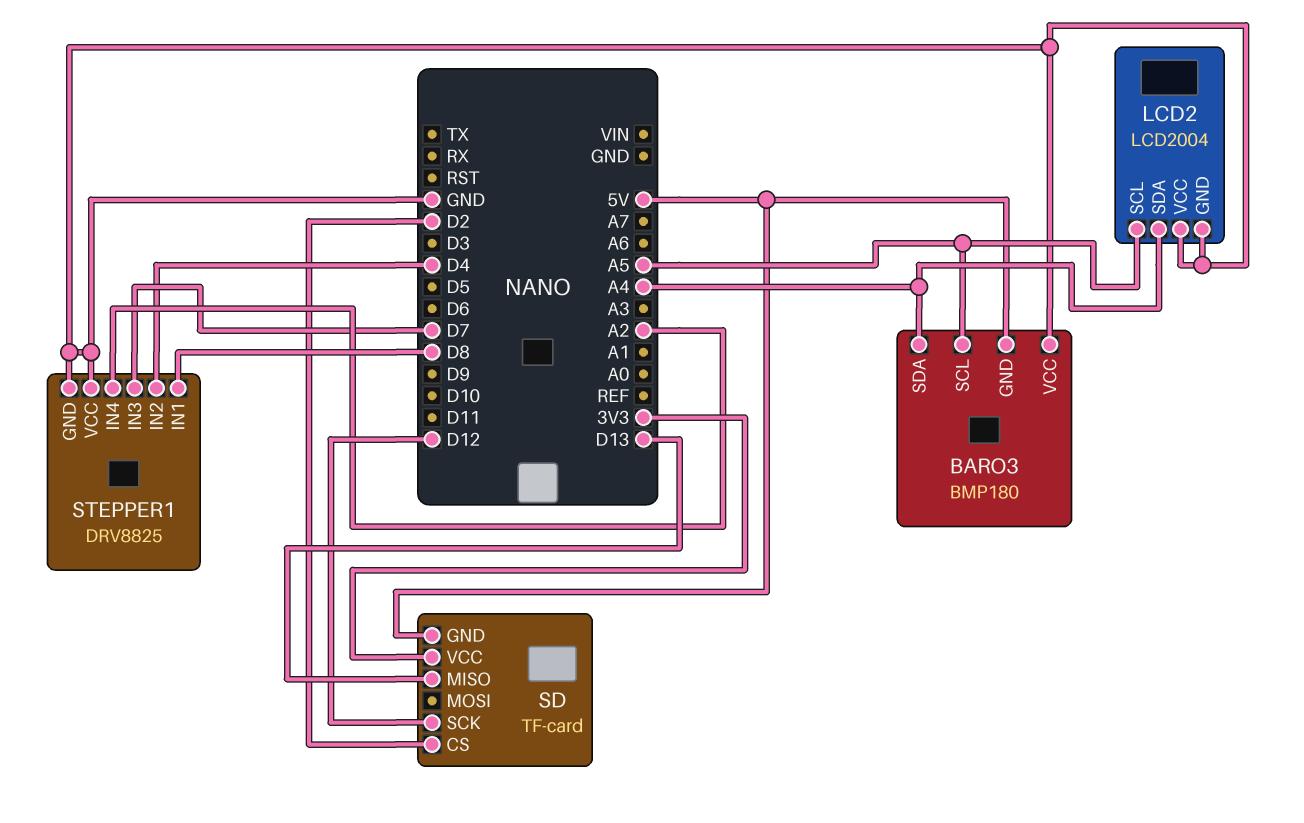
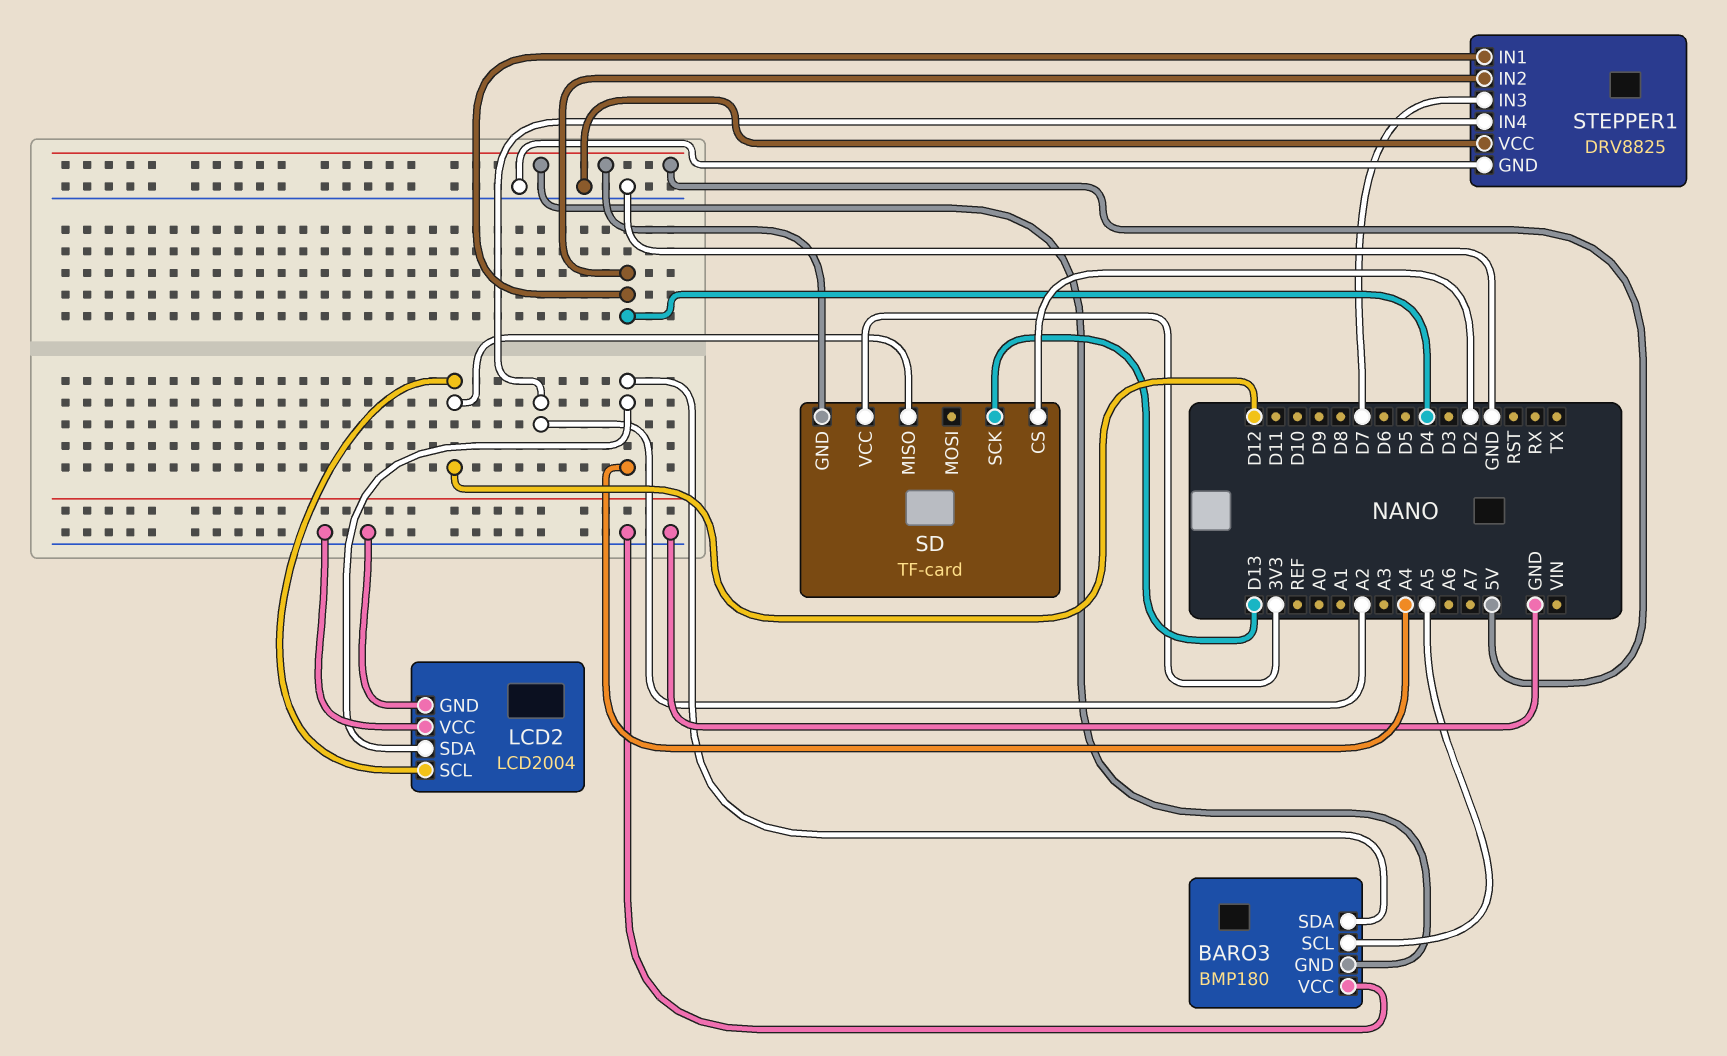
LCD2 pin SCL: A5 -> D12
SD pin MISO: D13 -> D12
SD pin SCK: D12 -> D13
STEPPER1 pin IN1: D8 -> D4

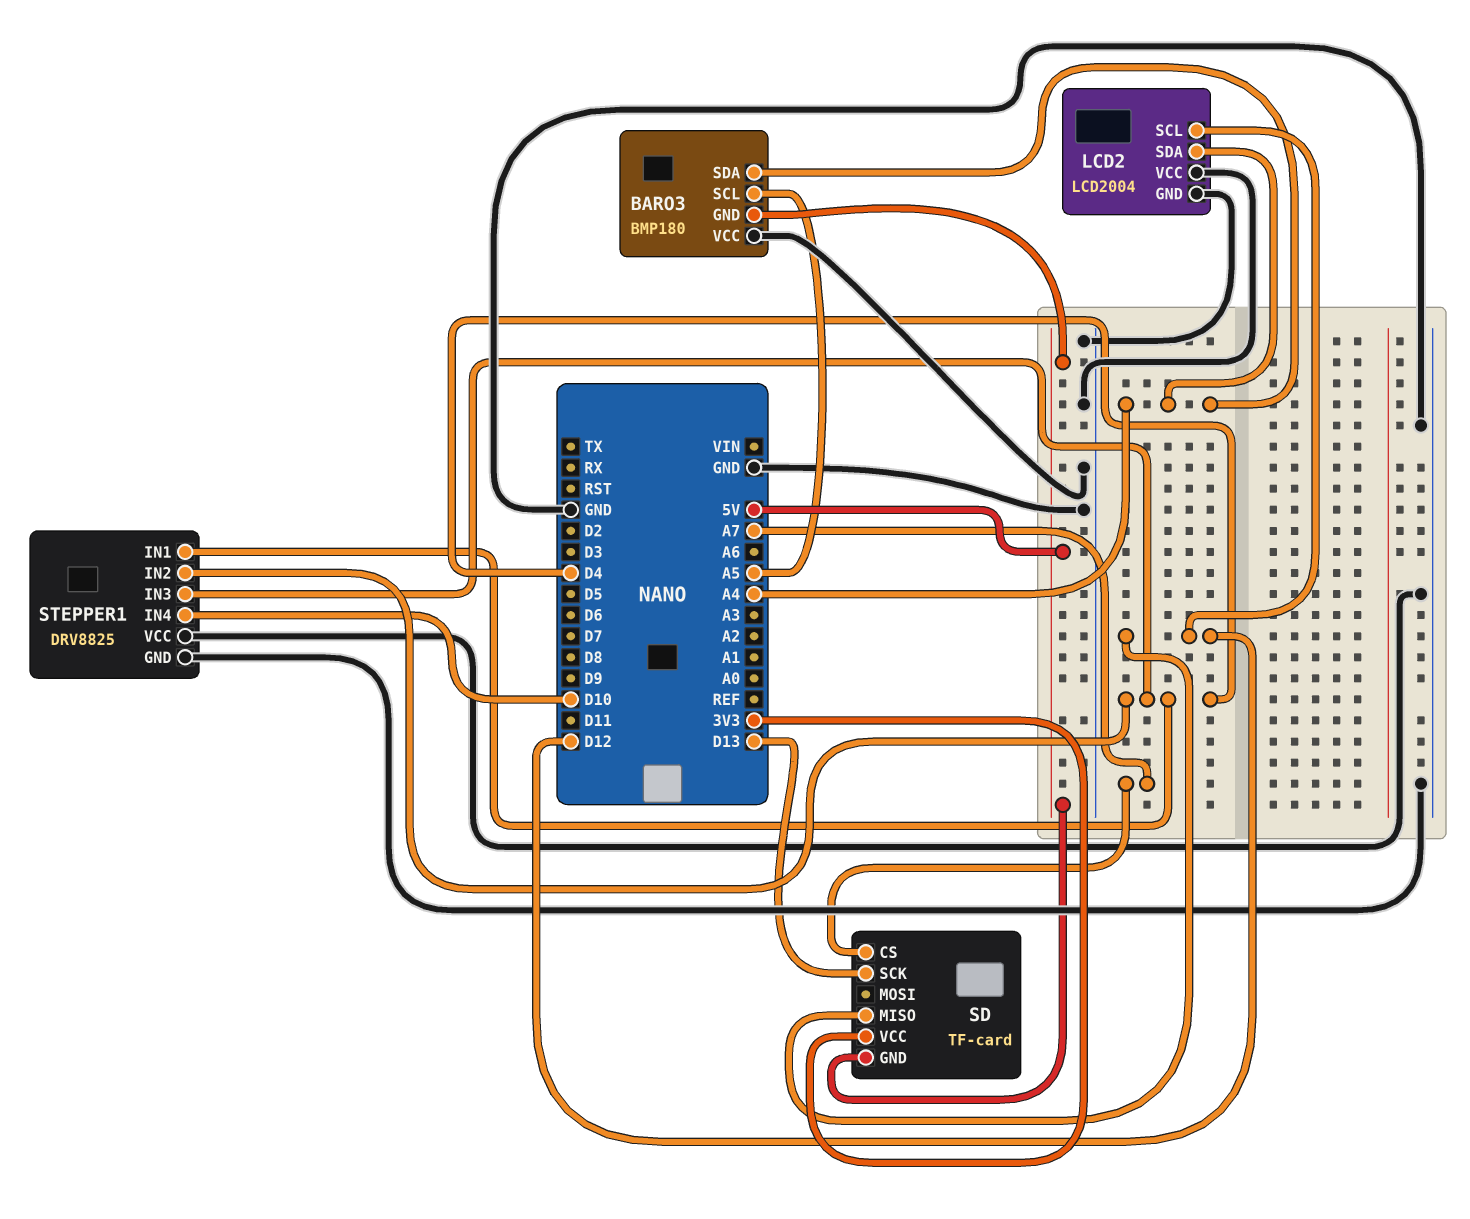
SD pin CS: D2 -> A7
STEPPER1 pin IN3: D7 -> D4
STEPPER1 pin IN4: A2 -> D10

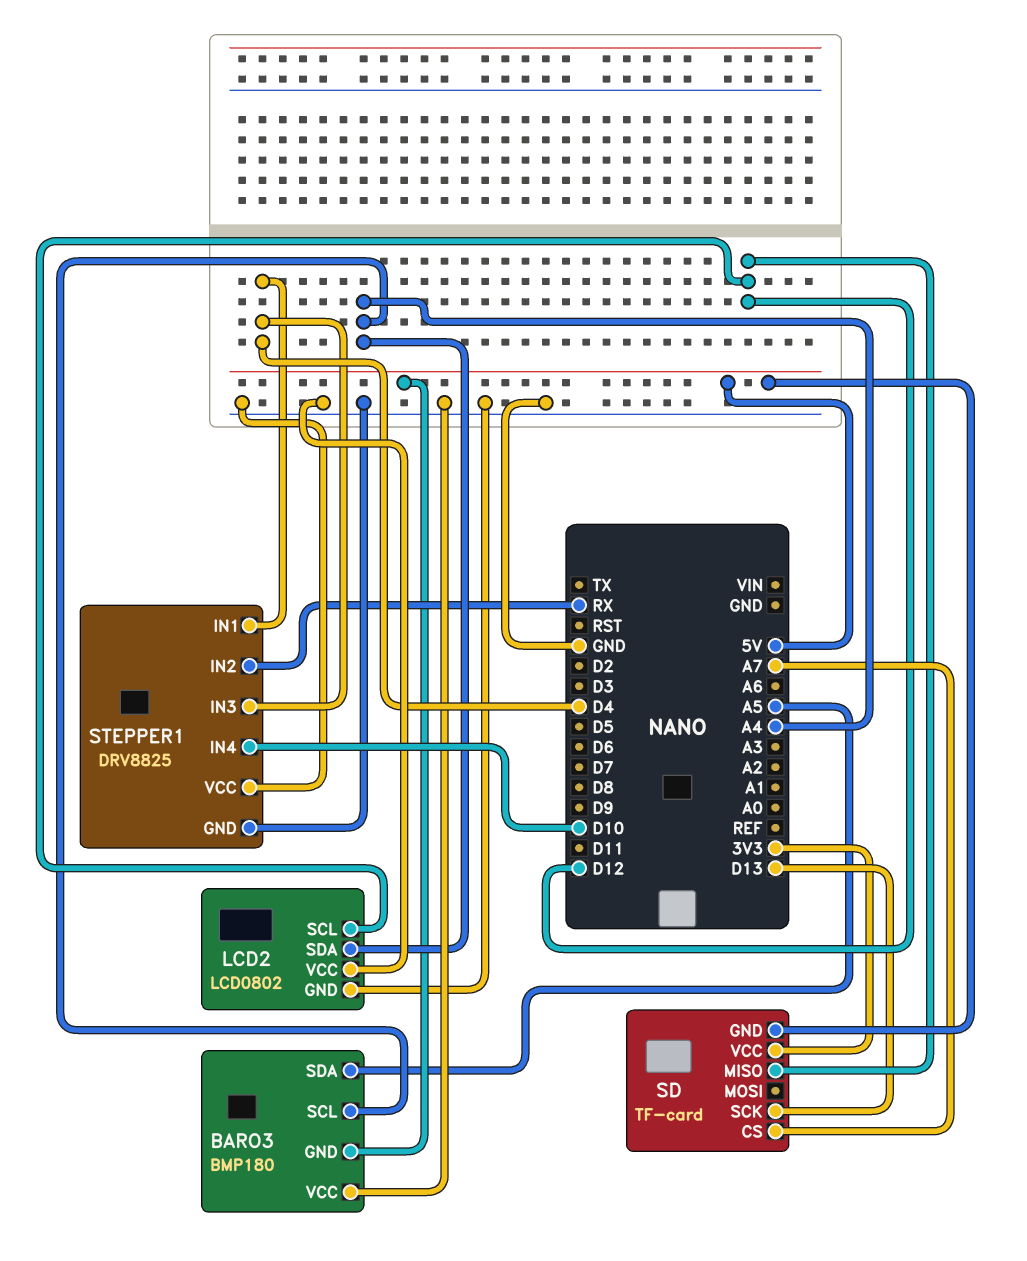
BARO3 pin SCL: A5 -> A4
BARO3 pin SDA: A4 -> A5
LCD2: LCD2004 -> LCD0802
STEPPER1 pin IN2: D4 -> RX

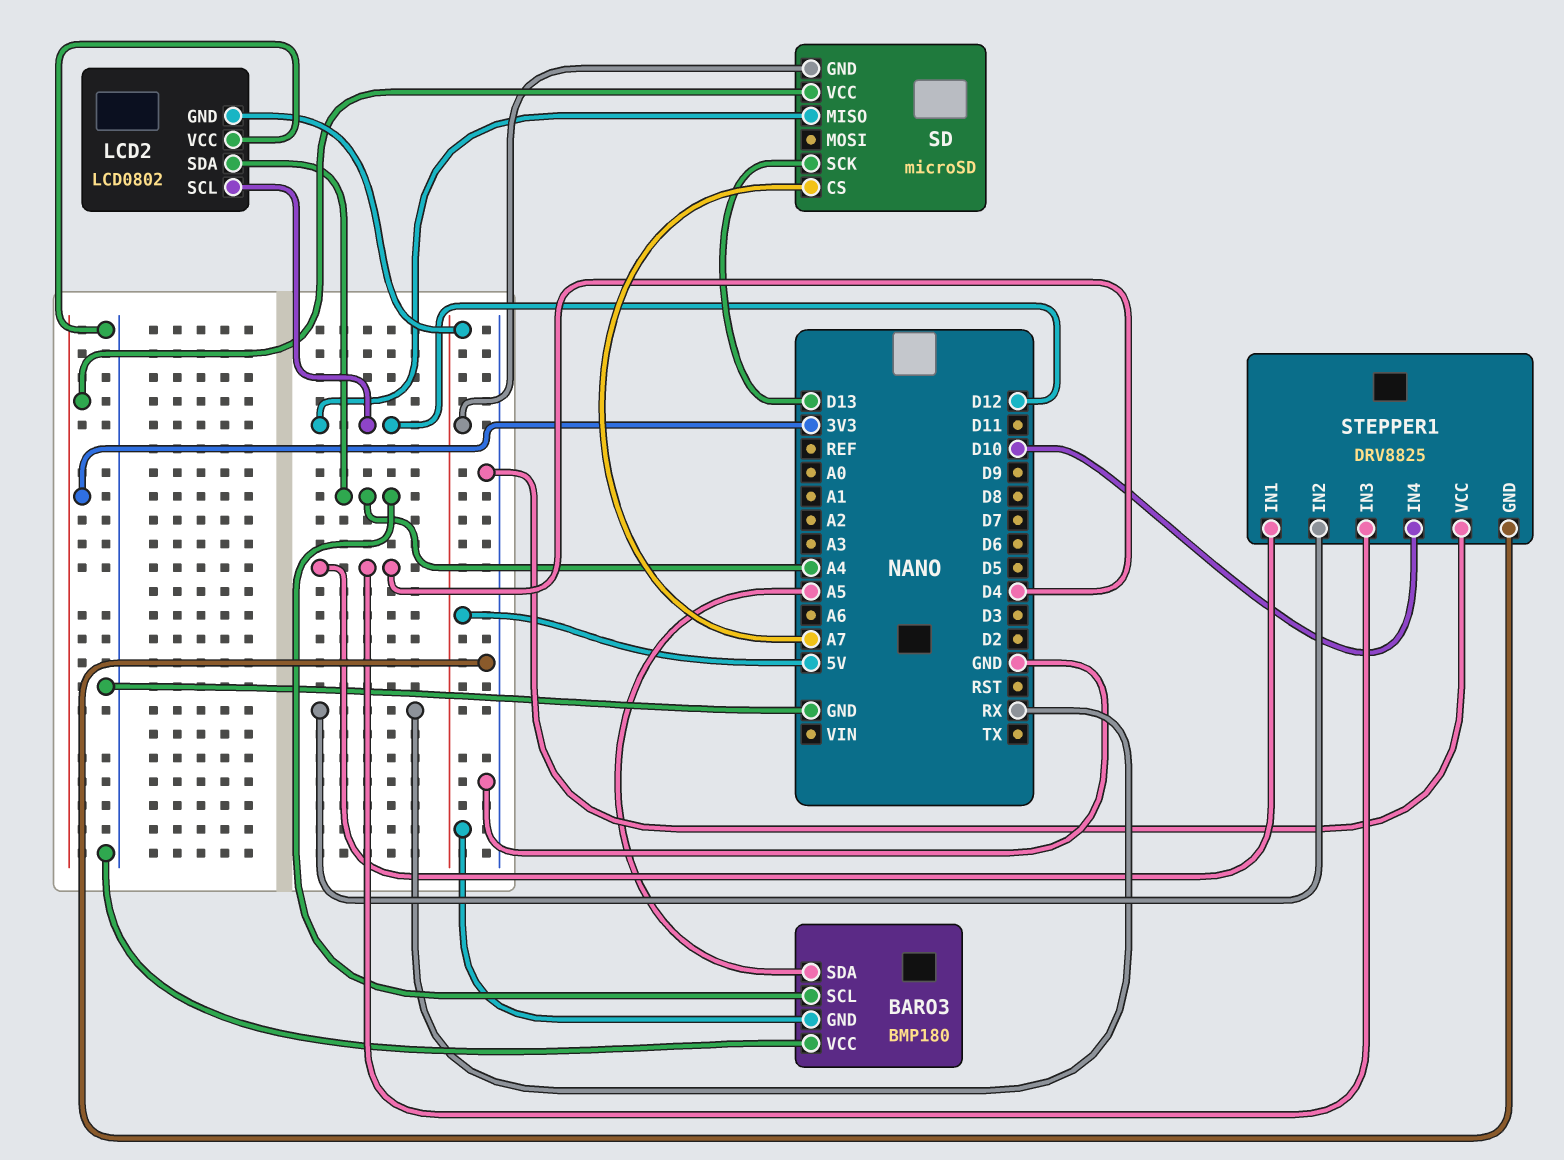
LCD2 pin GND: GND -> 5V
SD: TF-card -> microSD

